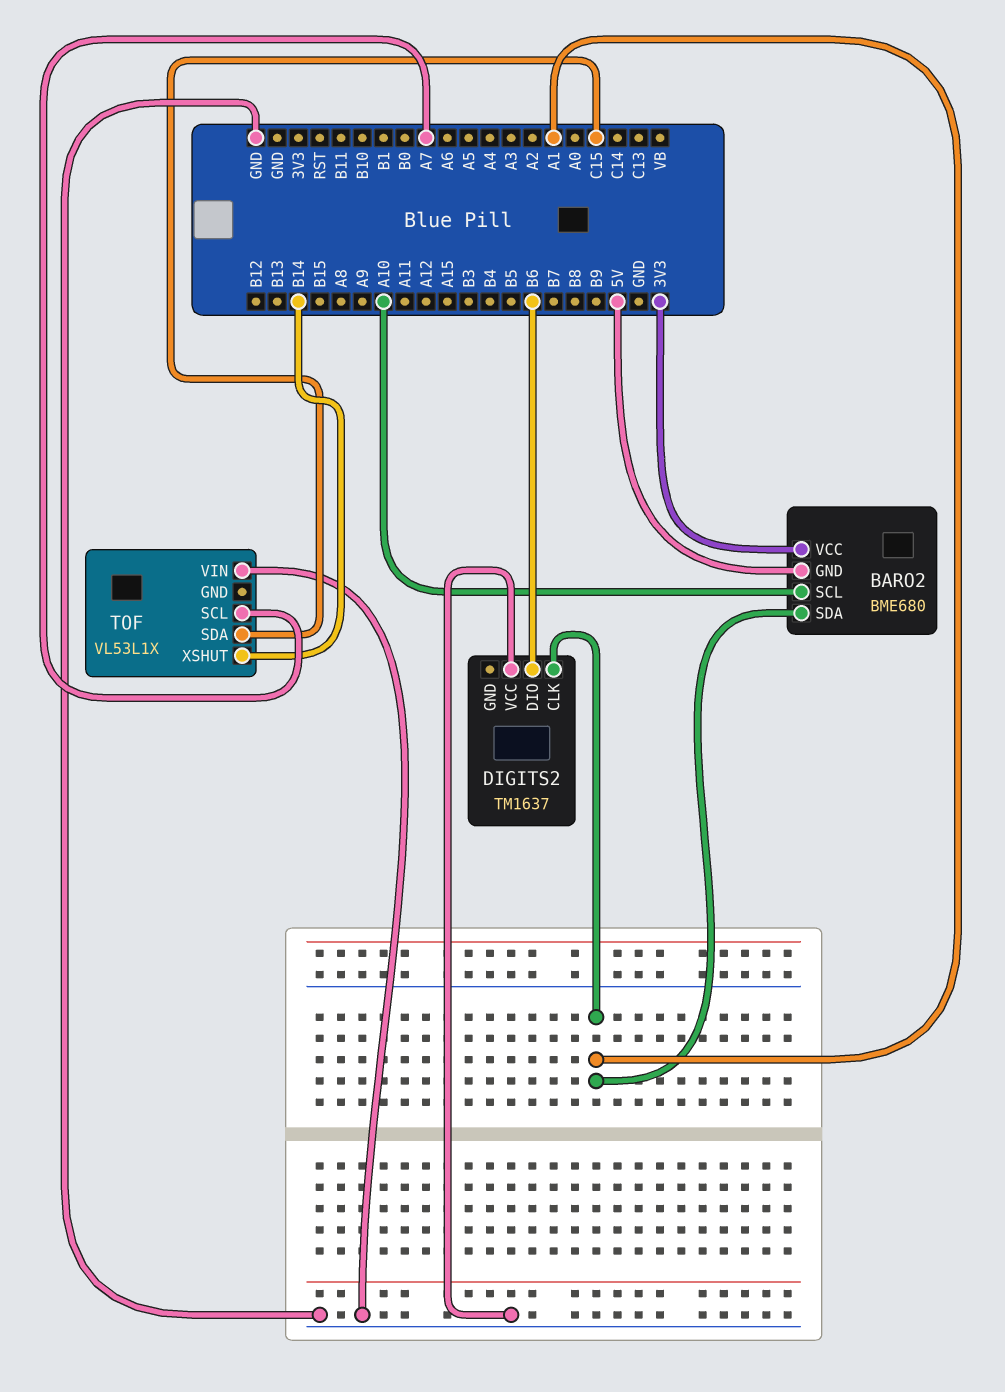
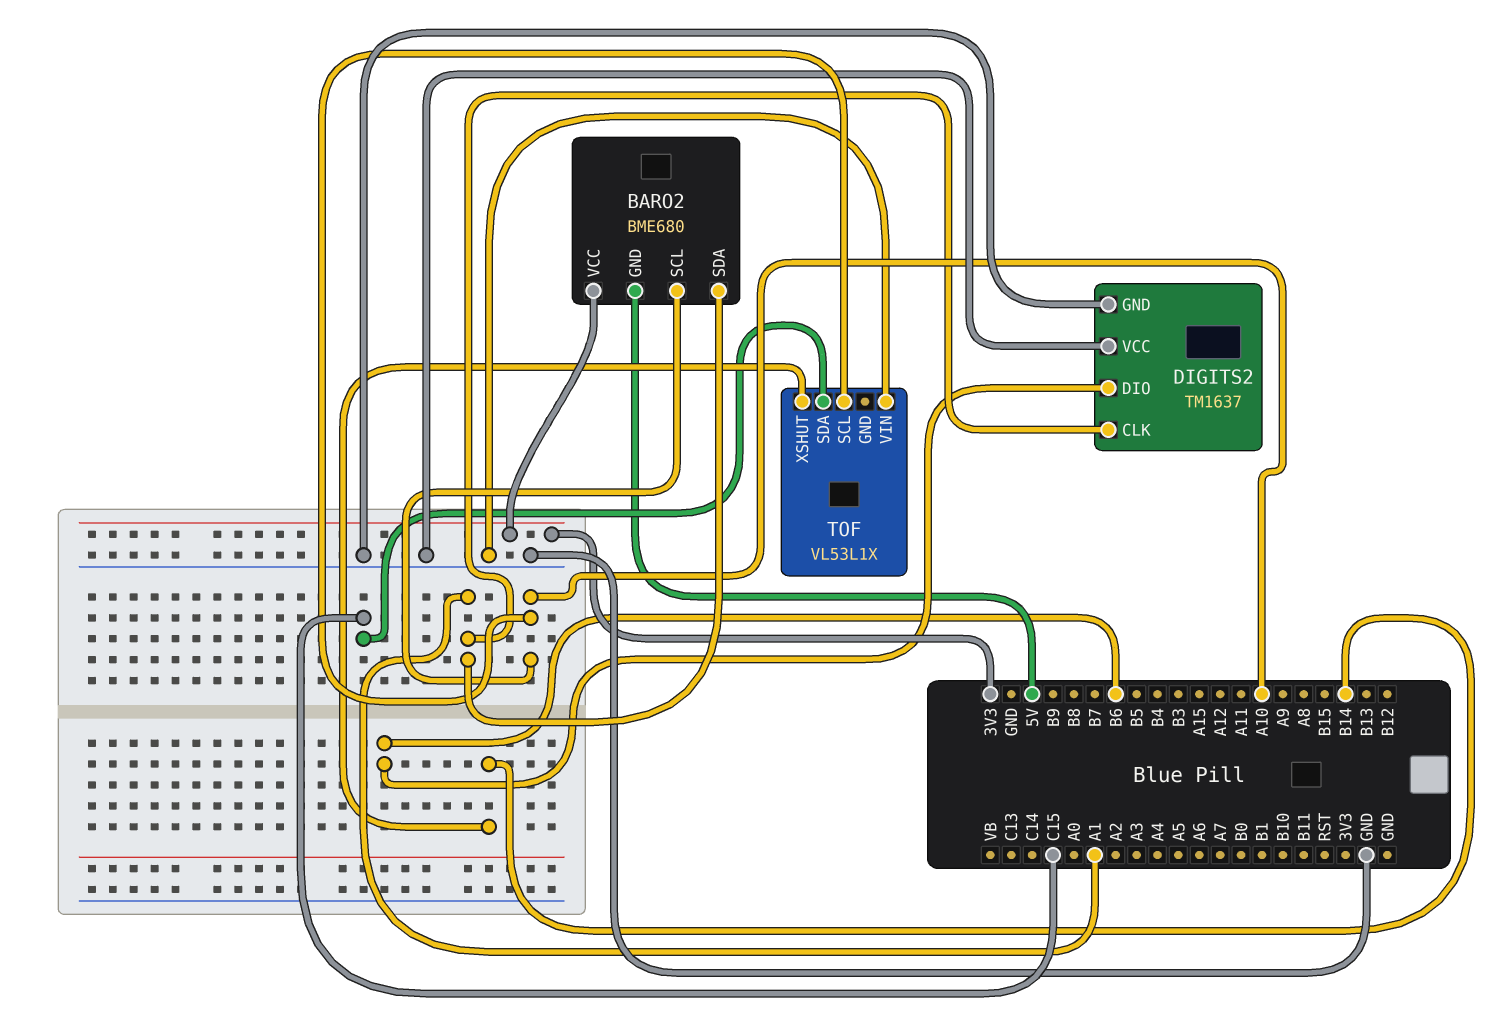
DIGITS2 pin GND: none -> GND
TOF pin SCL: A7 -> A10

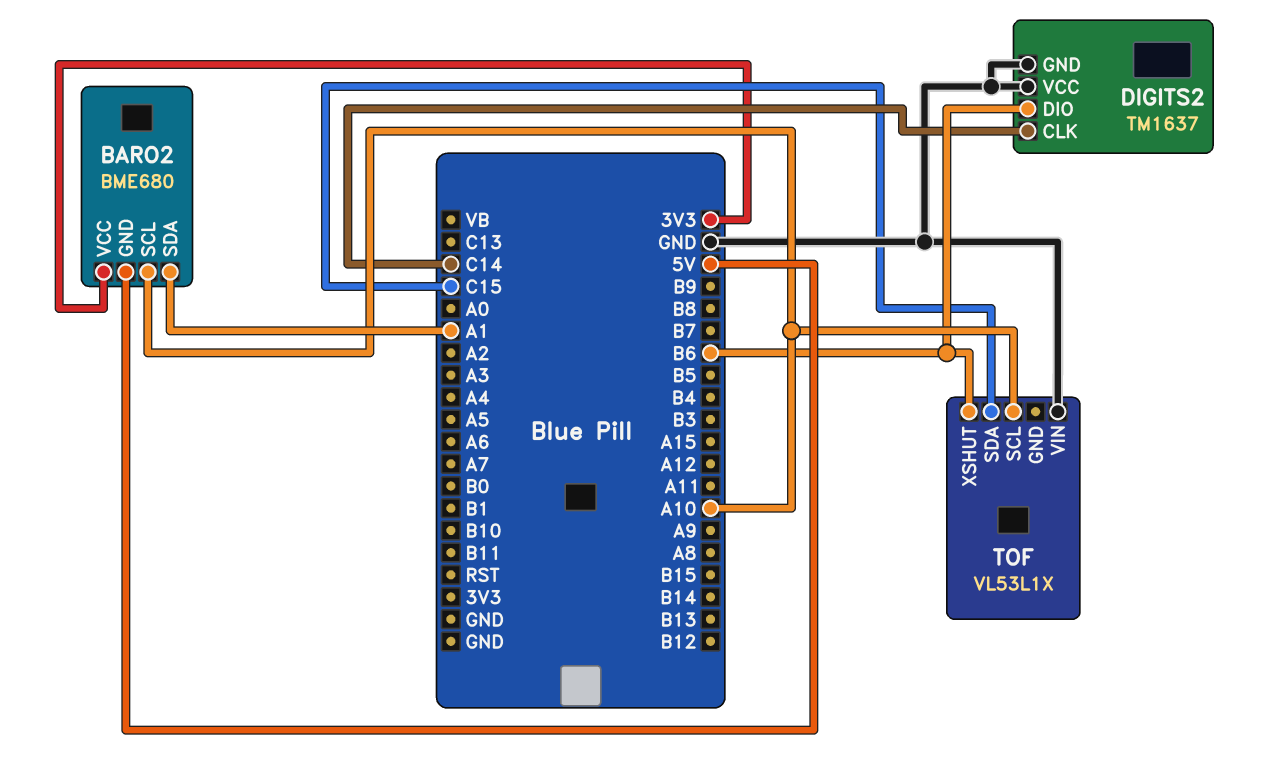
DIGITS2 pin CLK: A1 -> C14
TOF pin XSHUT: B14 -> B6

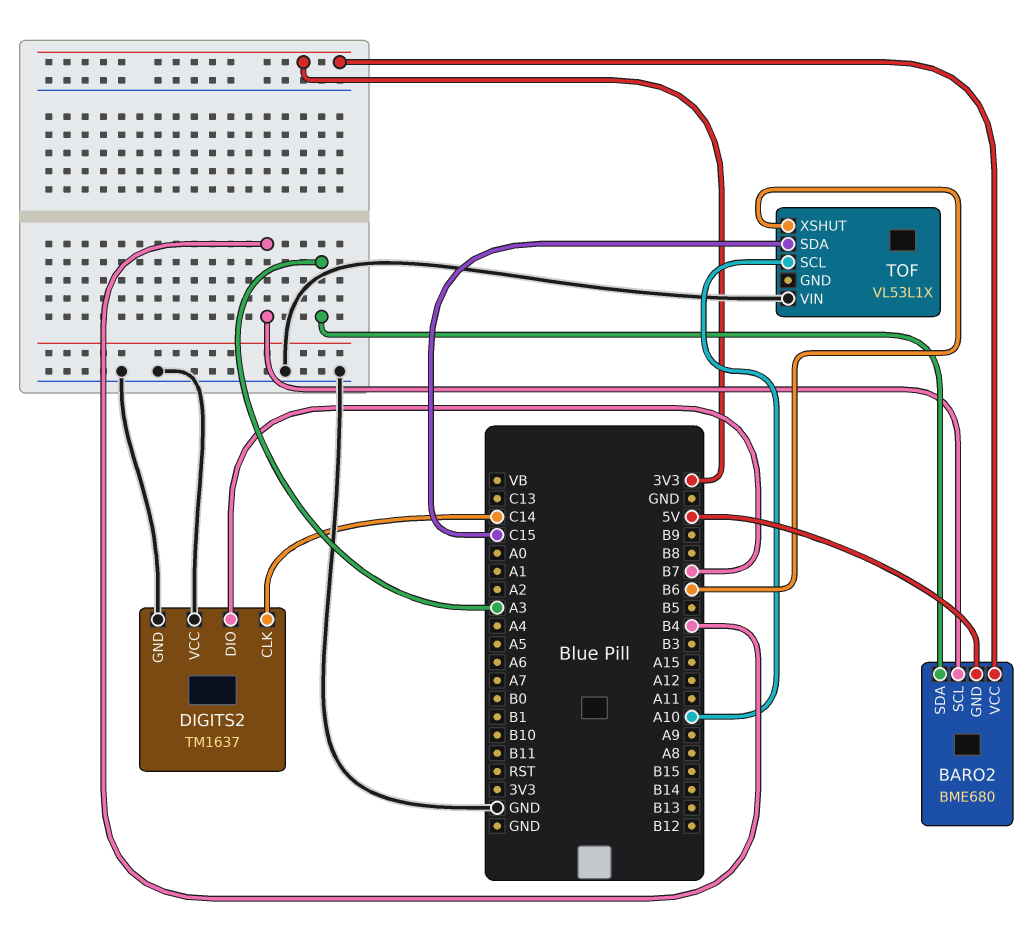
BARO2 pin SCL: A10 -> B4
BARO2 pin SDA: A1 -> A3
DIGITS2 pin DIO: B6 -> B7

